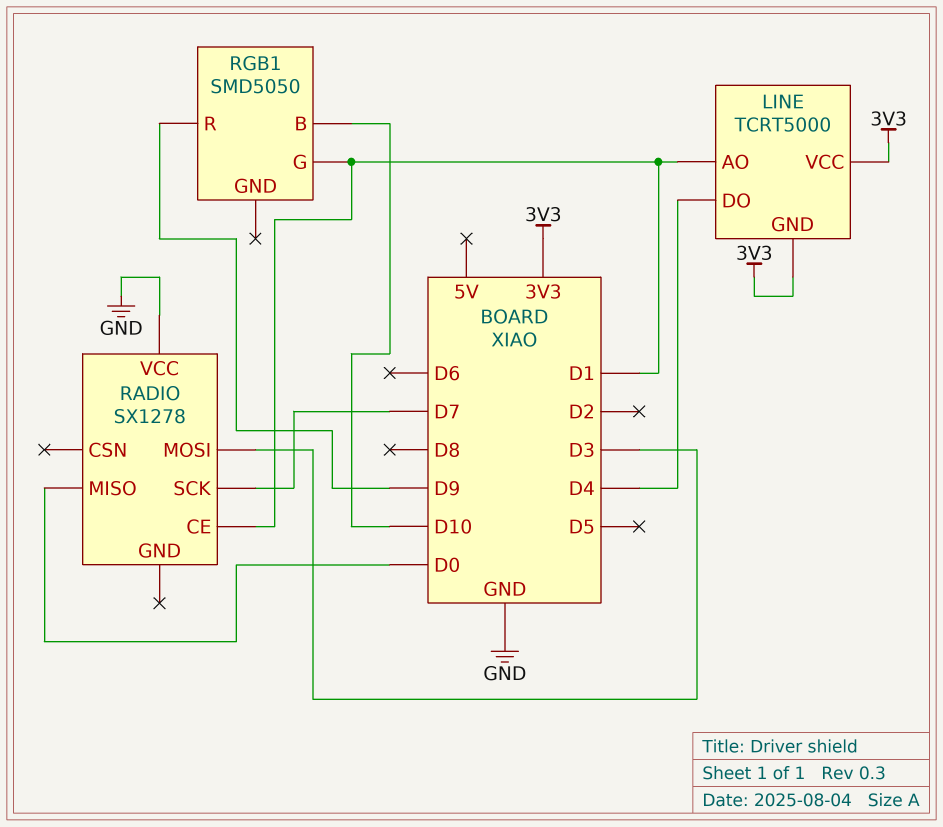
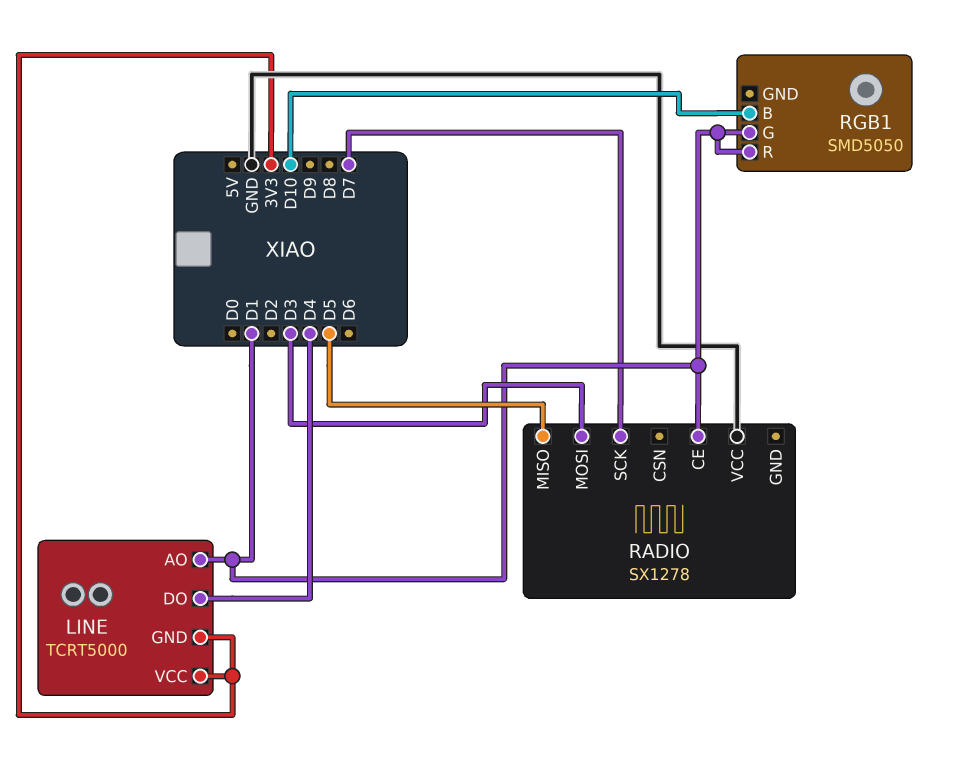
RADIO pin MISO: D0 -> D5
RGB1 pin R: D9 -> D1

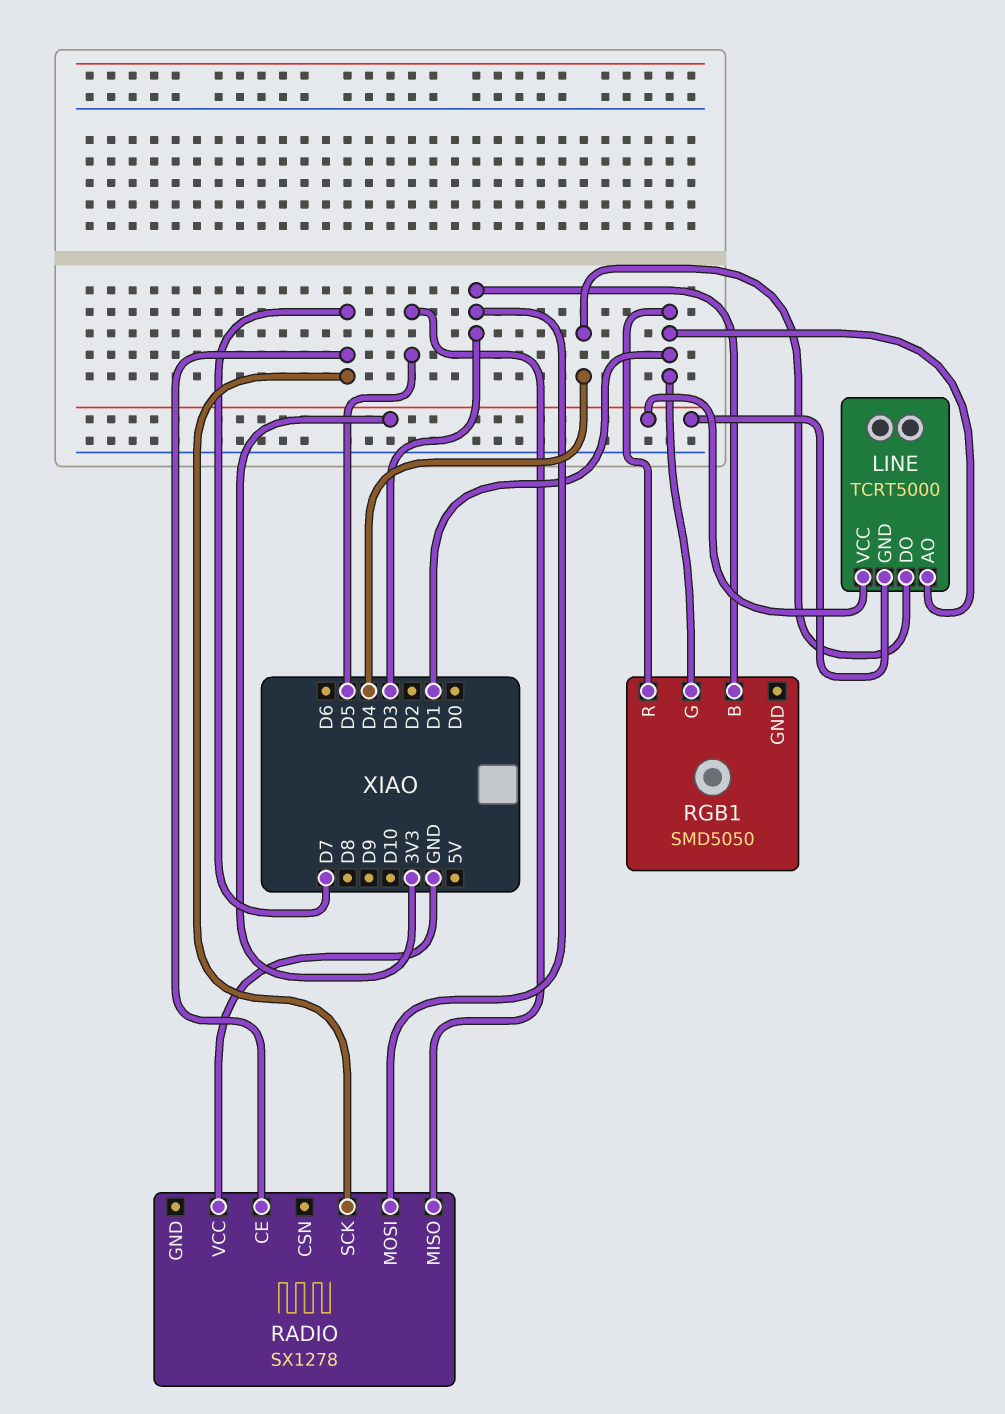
RADIO pin CE: D1 -> D7
RGB1 pin B: D10 -> D3

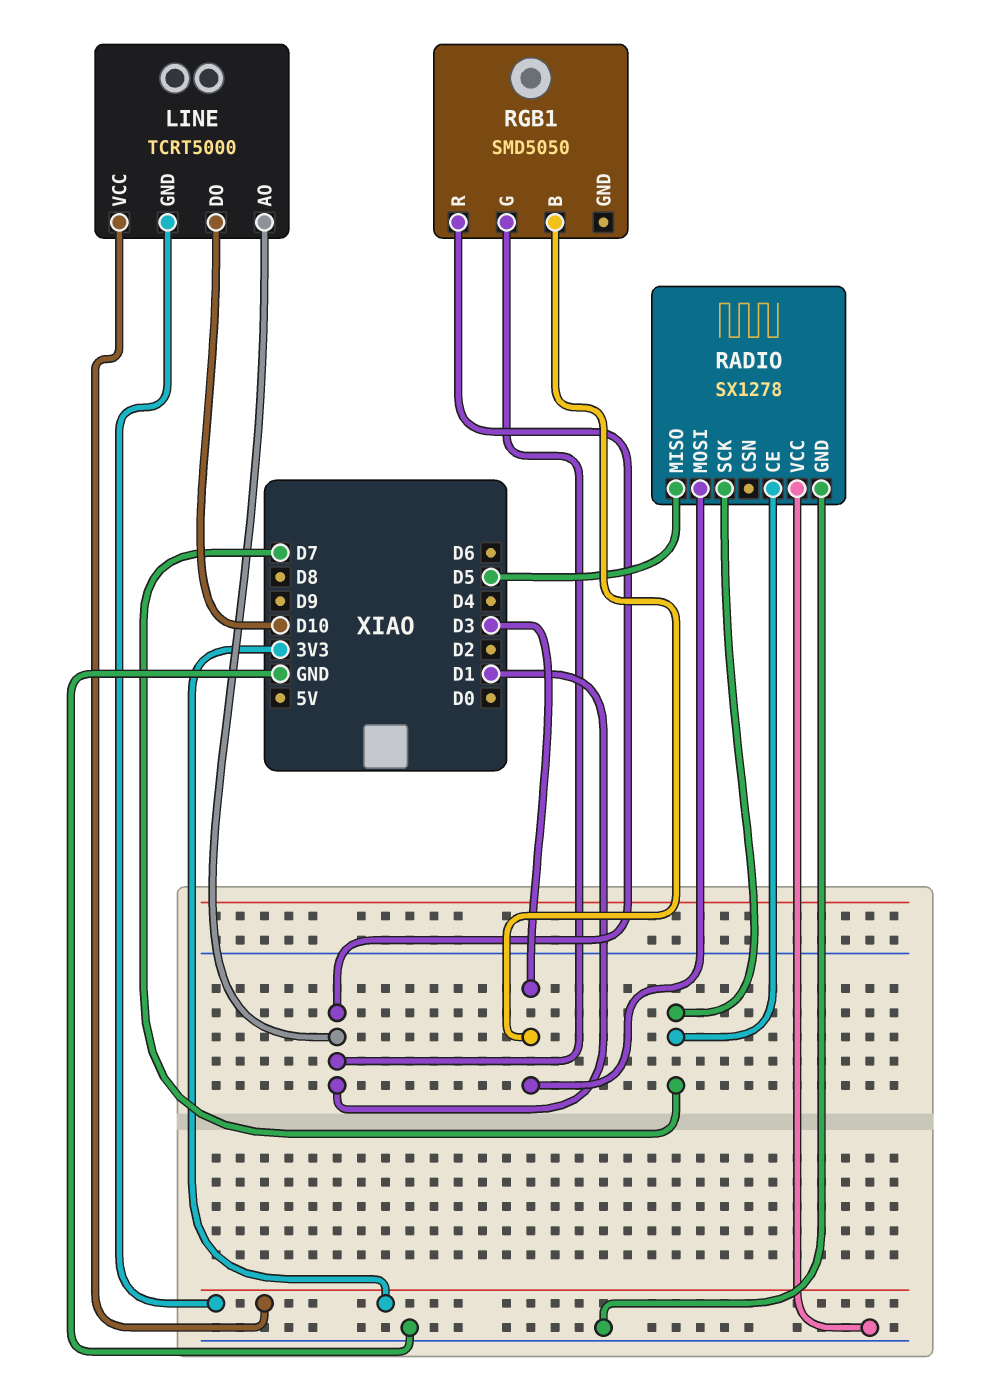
LINE pin DO: D4 -> D10
RADIO pin GND: none -> GND

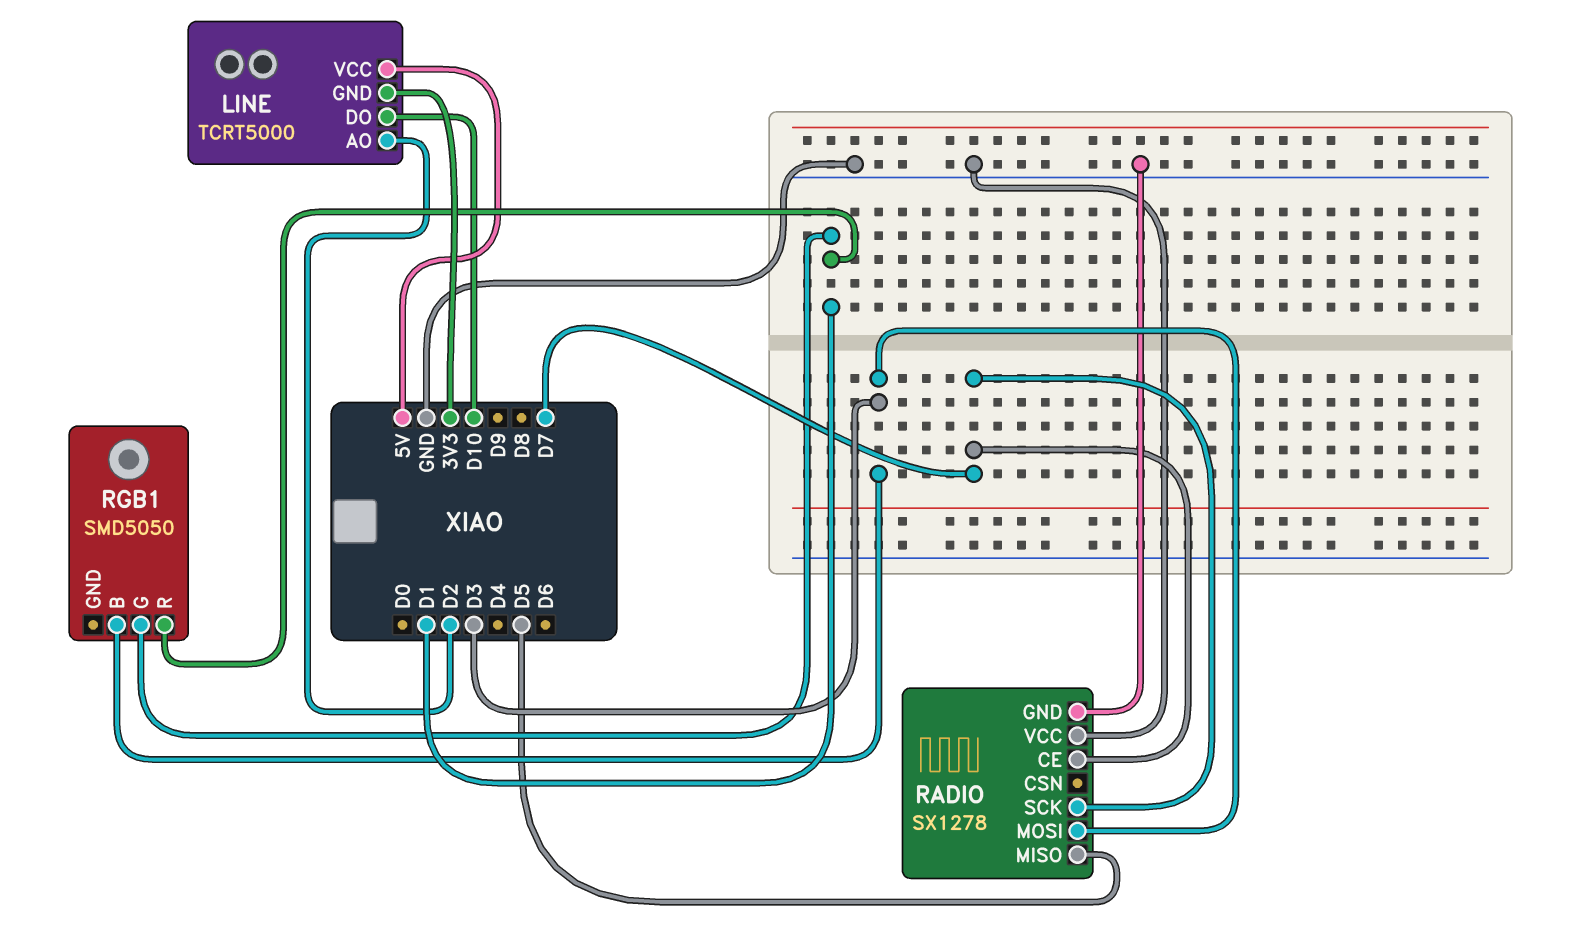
LINE pin AO: D1 -> D2
LINE pin VCC: 3V3 -> 5V

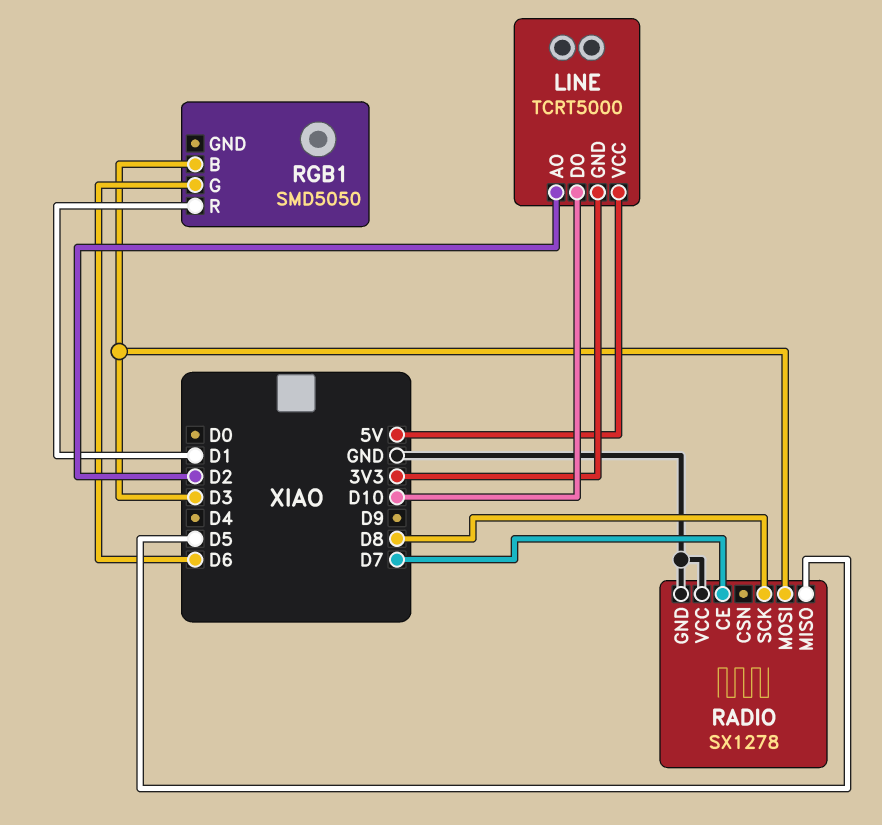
RADIO pin SCK: D7 -> D8
RGB1 pin G: D1 -> D6

